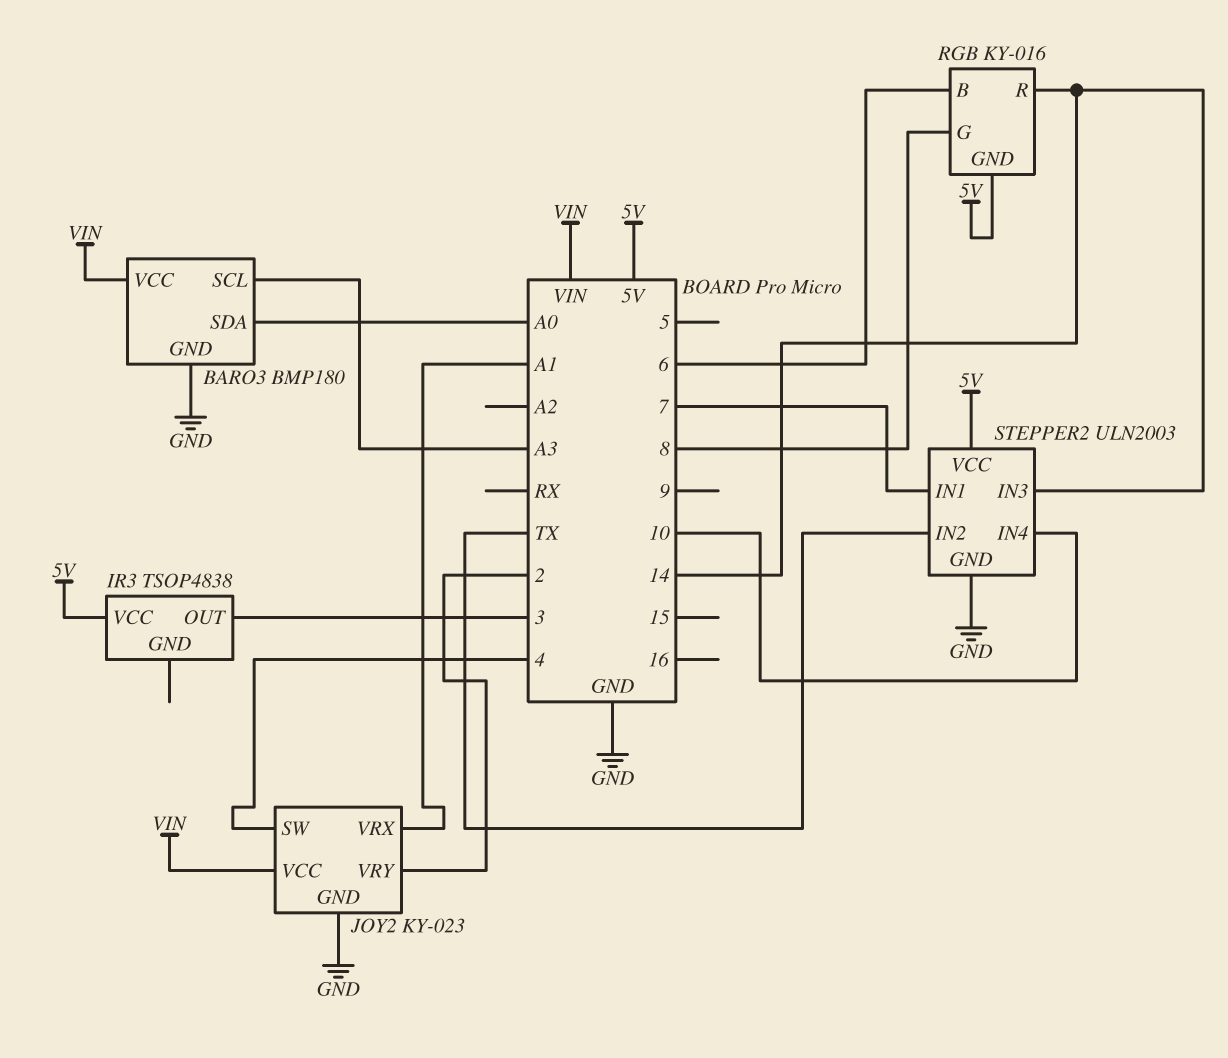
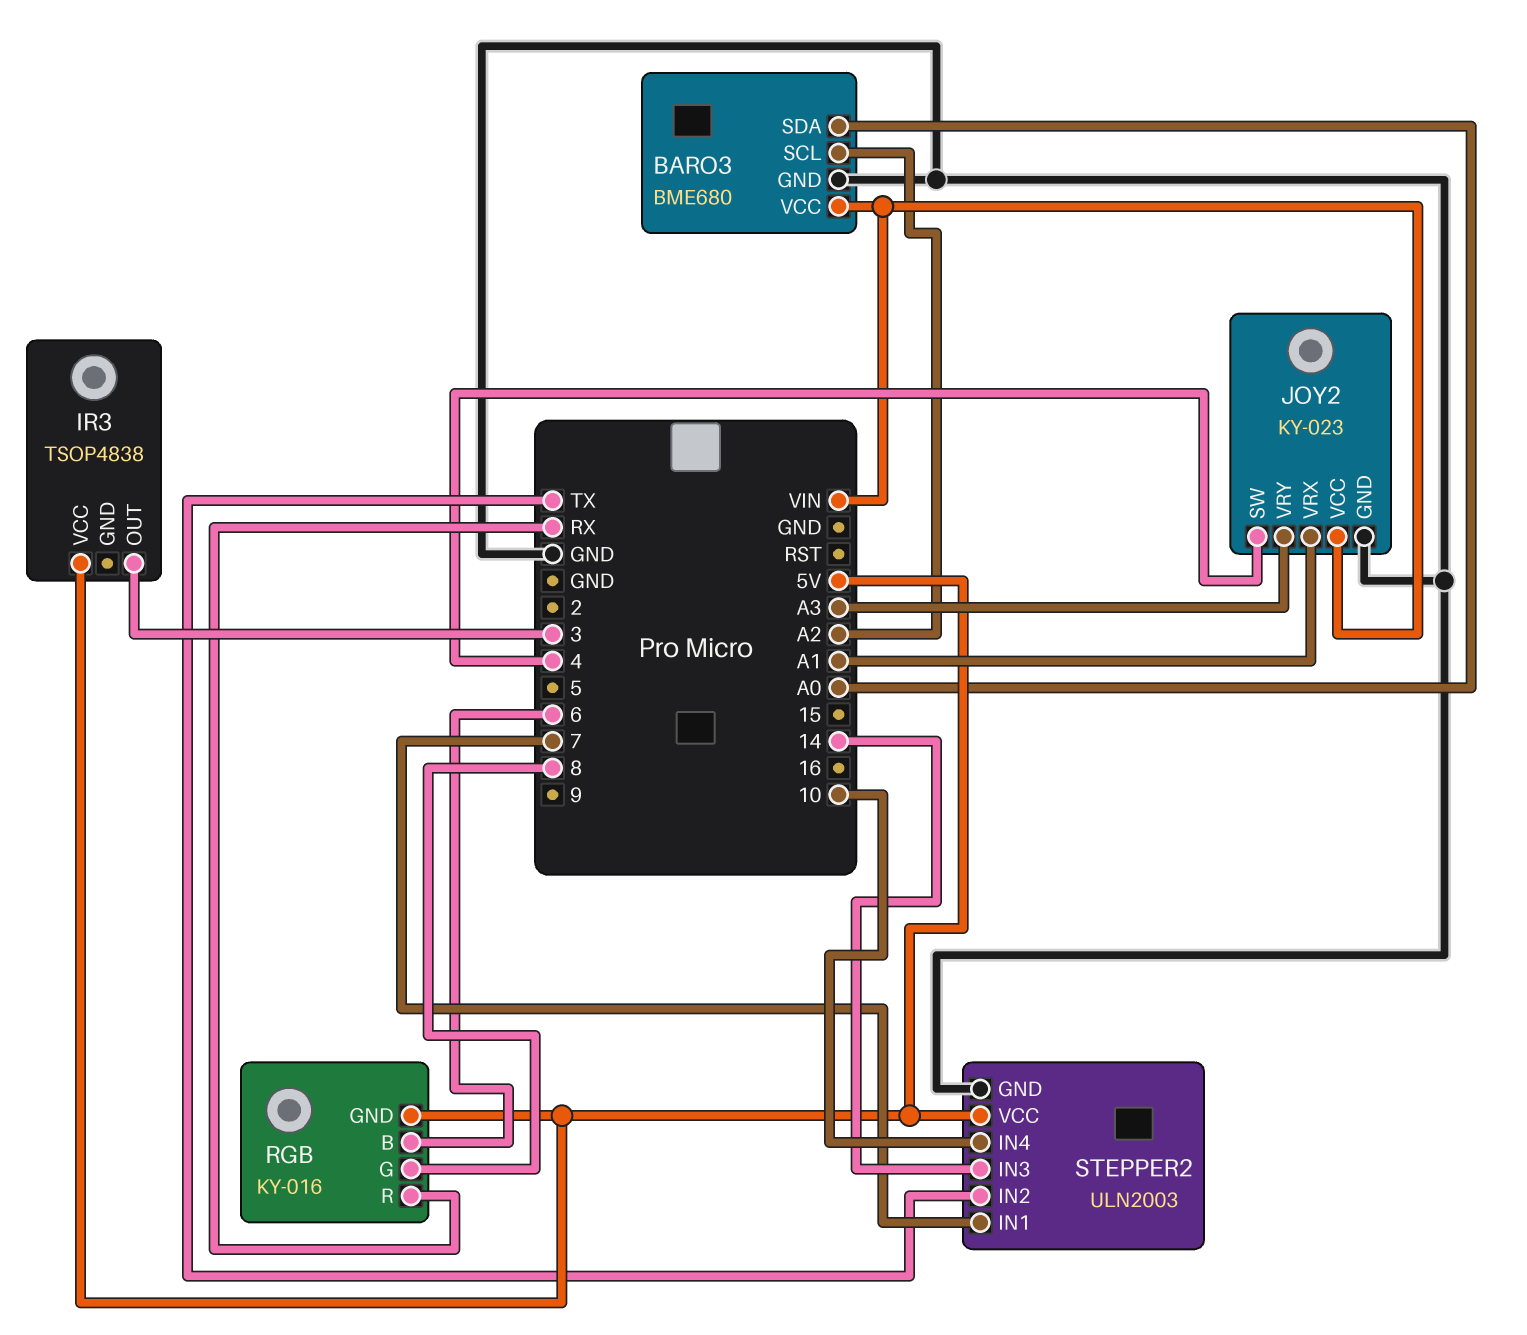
BARO3: BMP180 -> BME680
BARO3 pin SCL: A3 -> A2
JOY2 pin VRY: 2 -> A3
RGB pin R: 14 -> RX

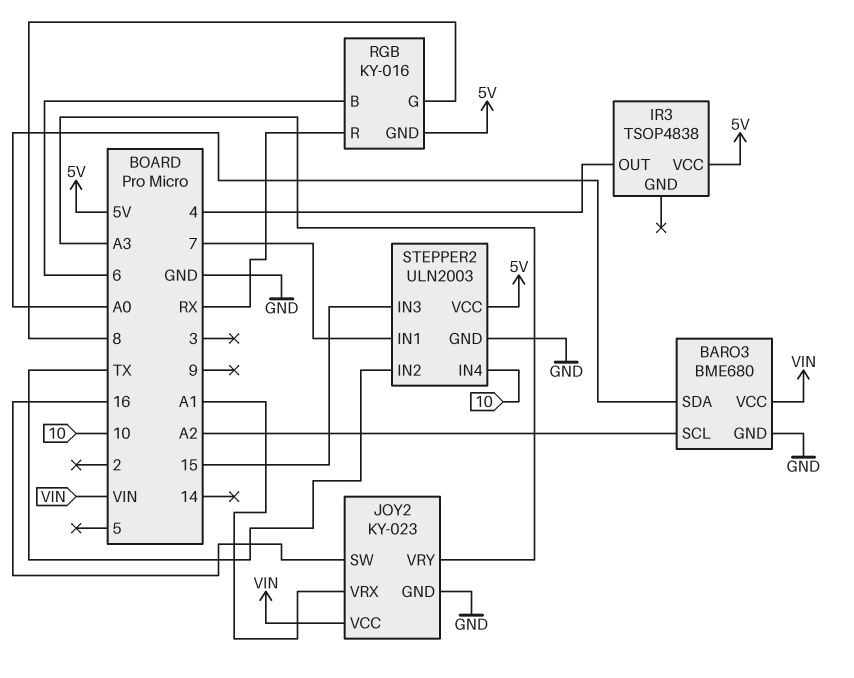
IR3 pin OUT: 3 -> 4
JOY2 pin SW: 4 -> 16
STEPPER2 pin IN3: 14 -> 15

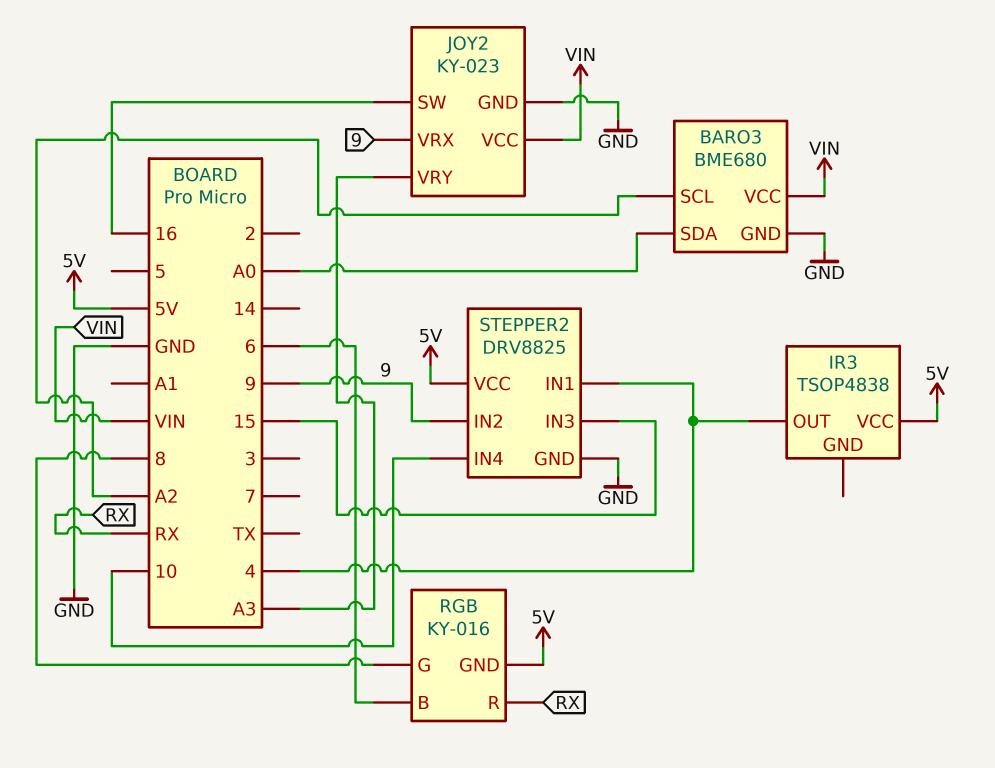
JOY2 pin VRX: A1 -> 9
STEPPER2: ULN2003 -> DRV8825
STEPPER2 pin IN1: 7 -> 4
STEPPER2 pin IN2: TX -> 9

